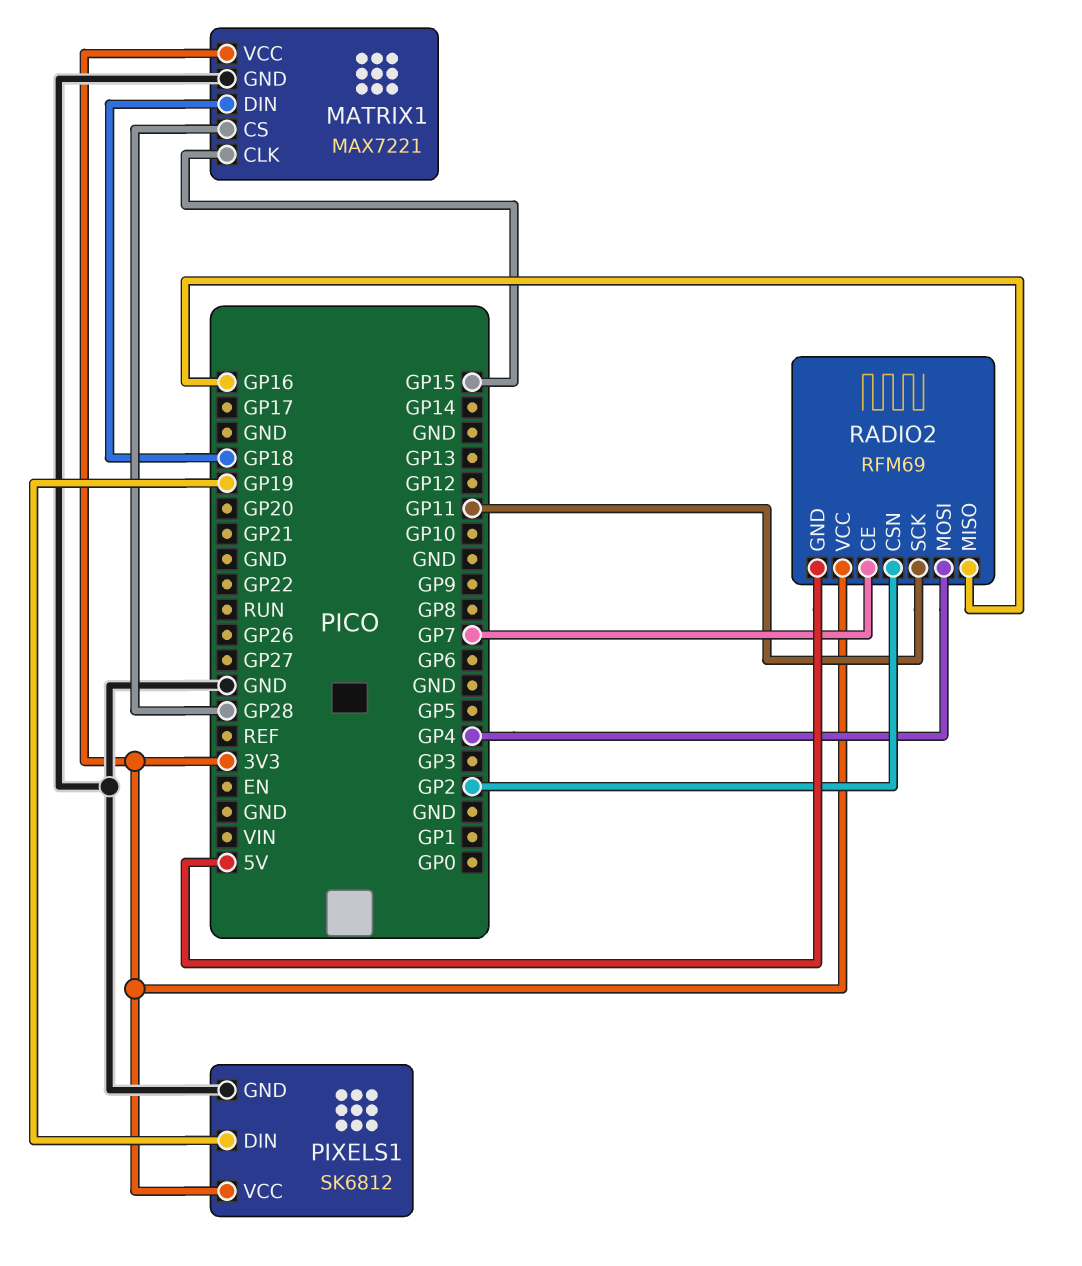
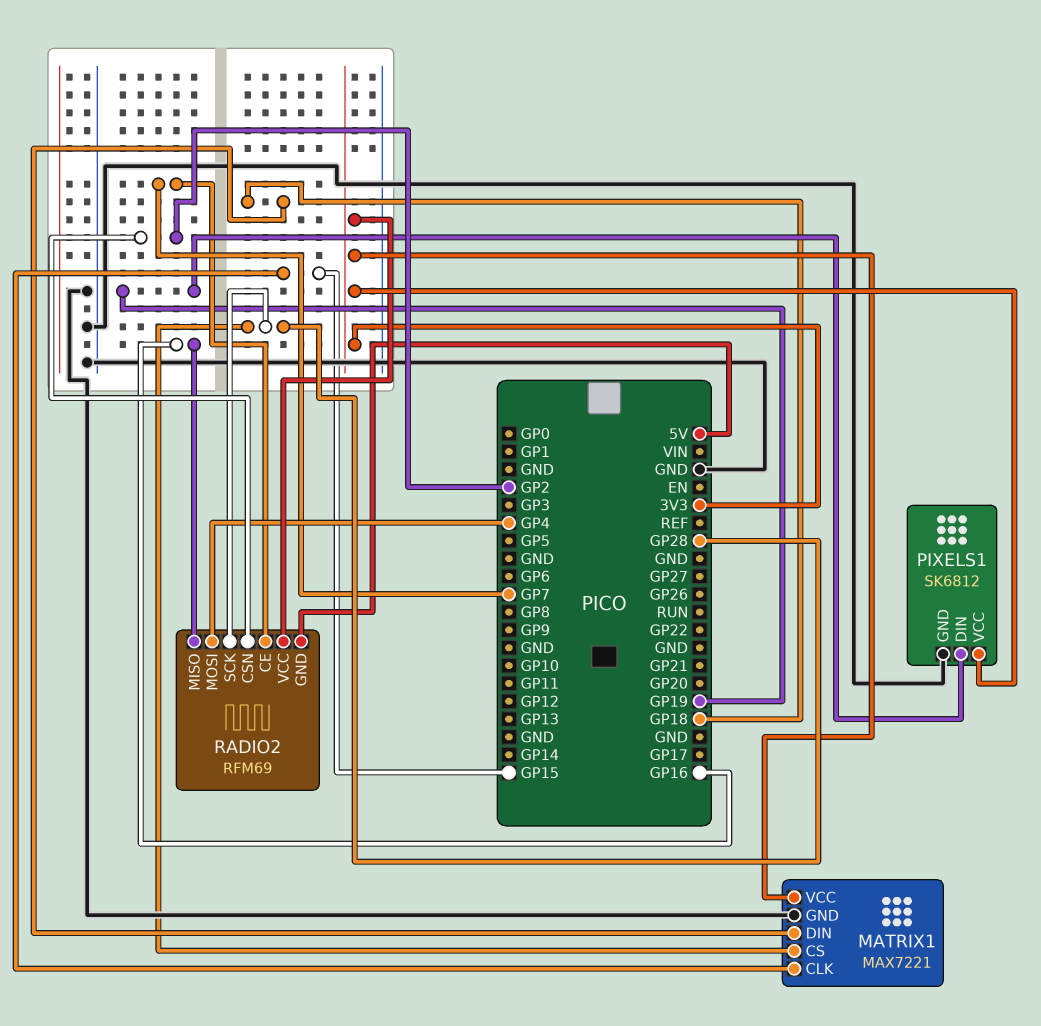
RADIO2 pin SCK: GP11 -> GP28

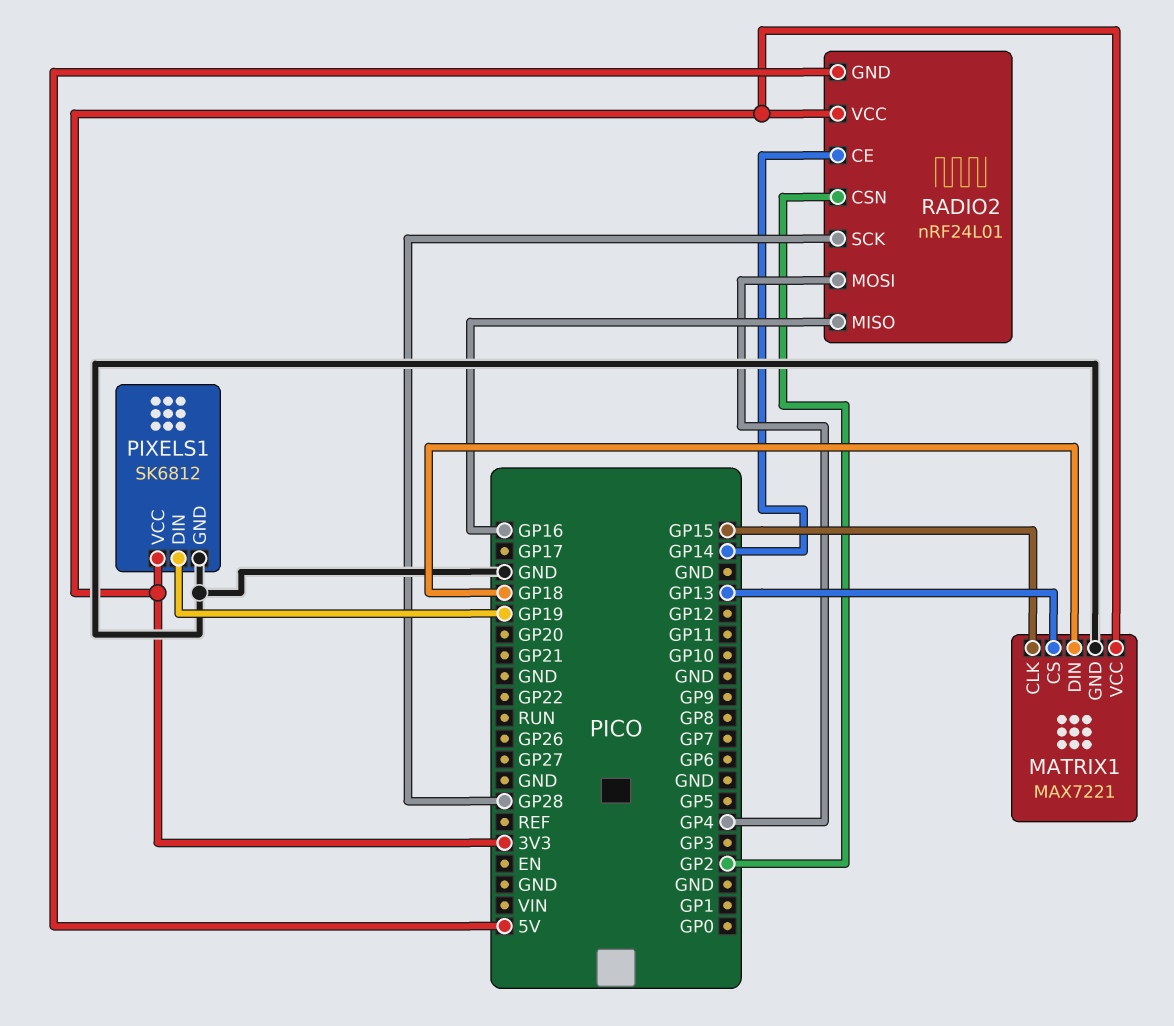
MATRIX1 pin CS: GP28 -> GP13
RADIO2: RFM69 -> nRF24L01
RADIO2 pin CE: GP7 -> GP14

